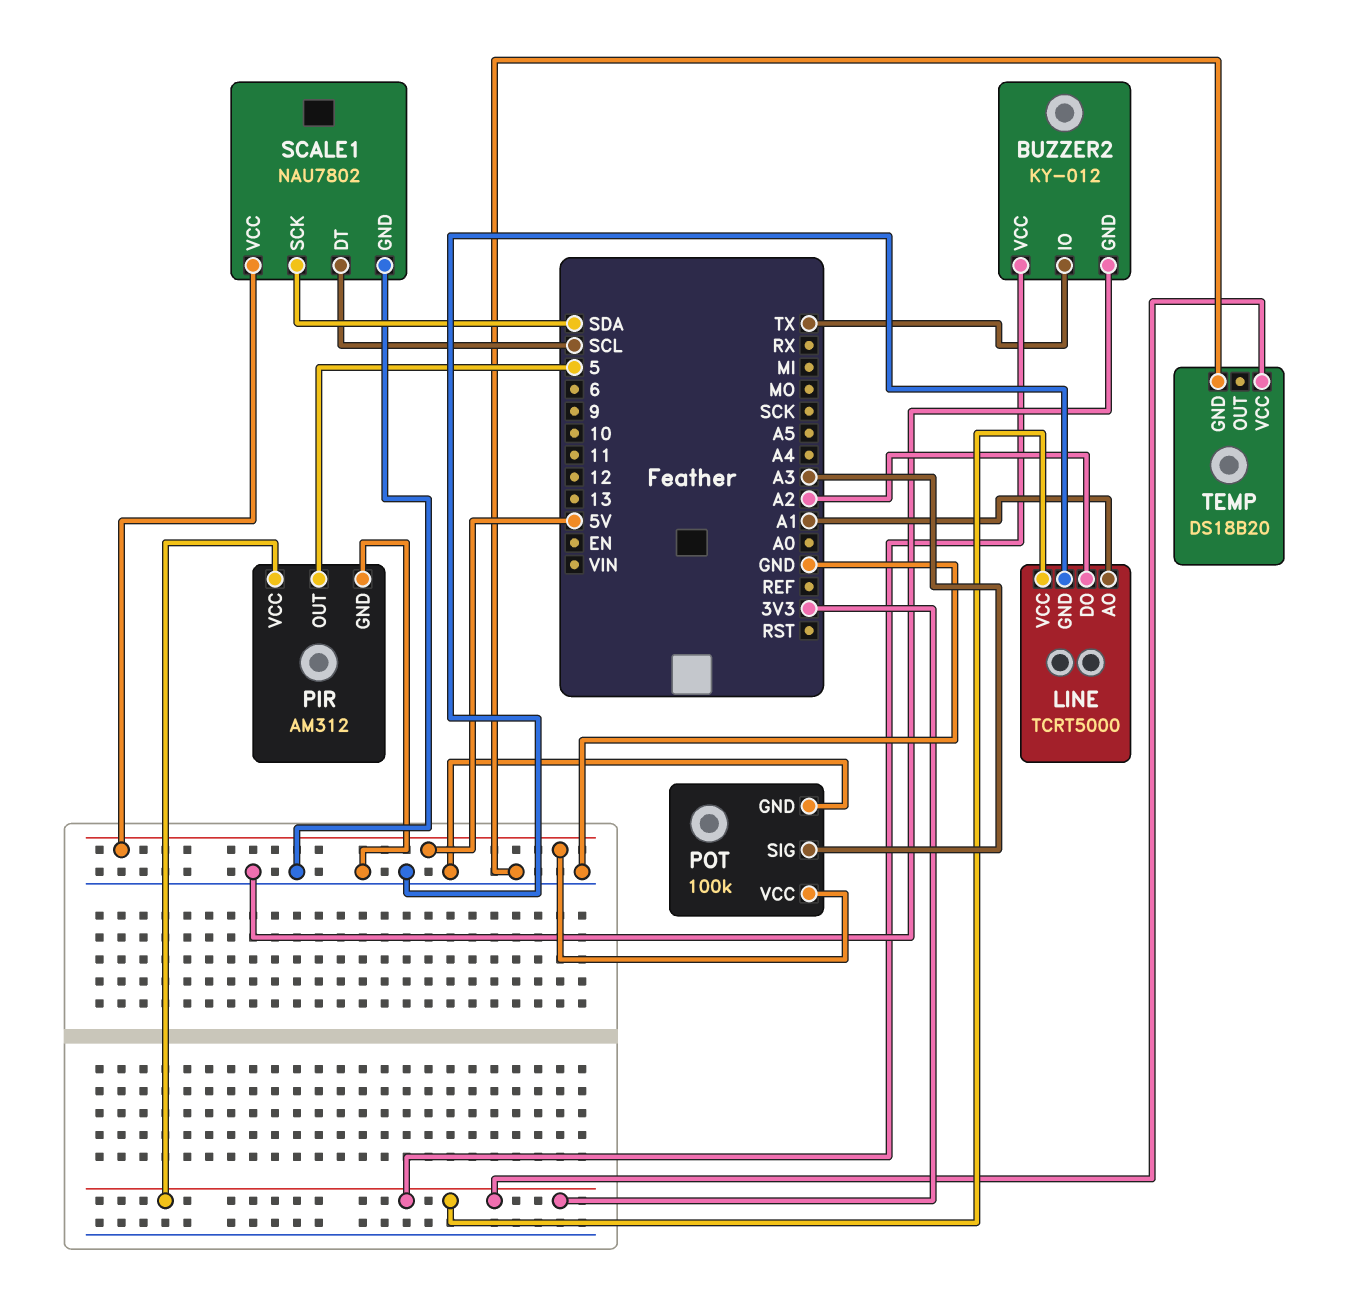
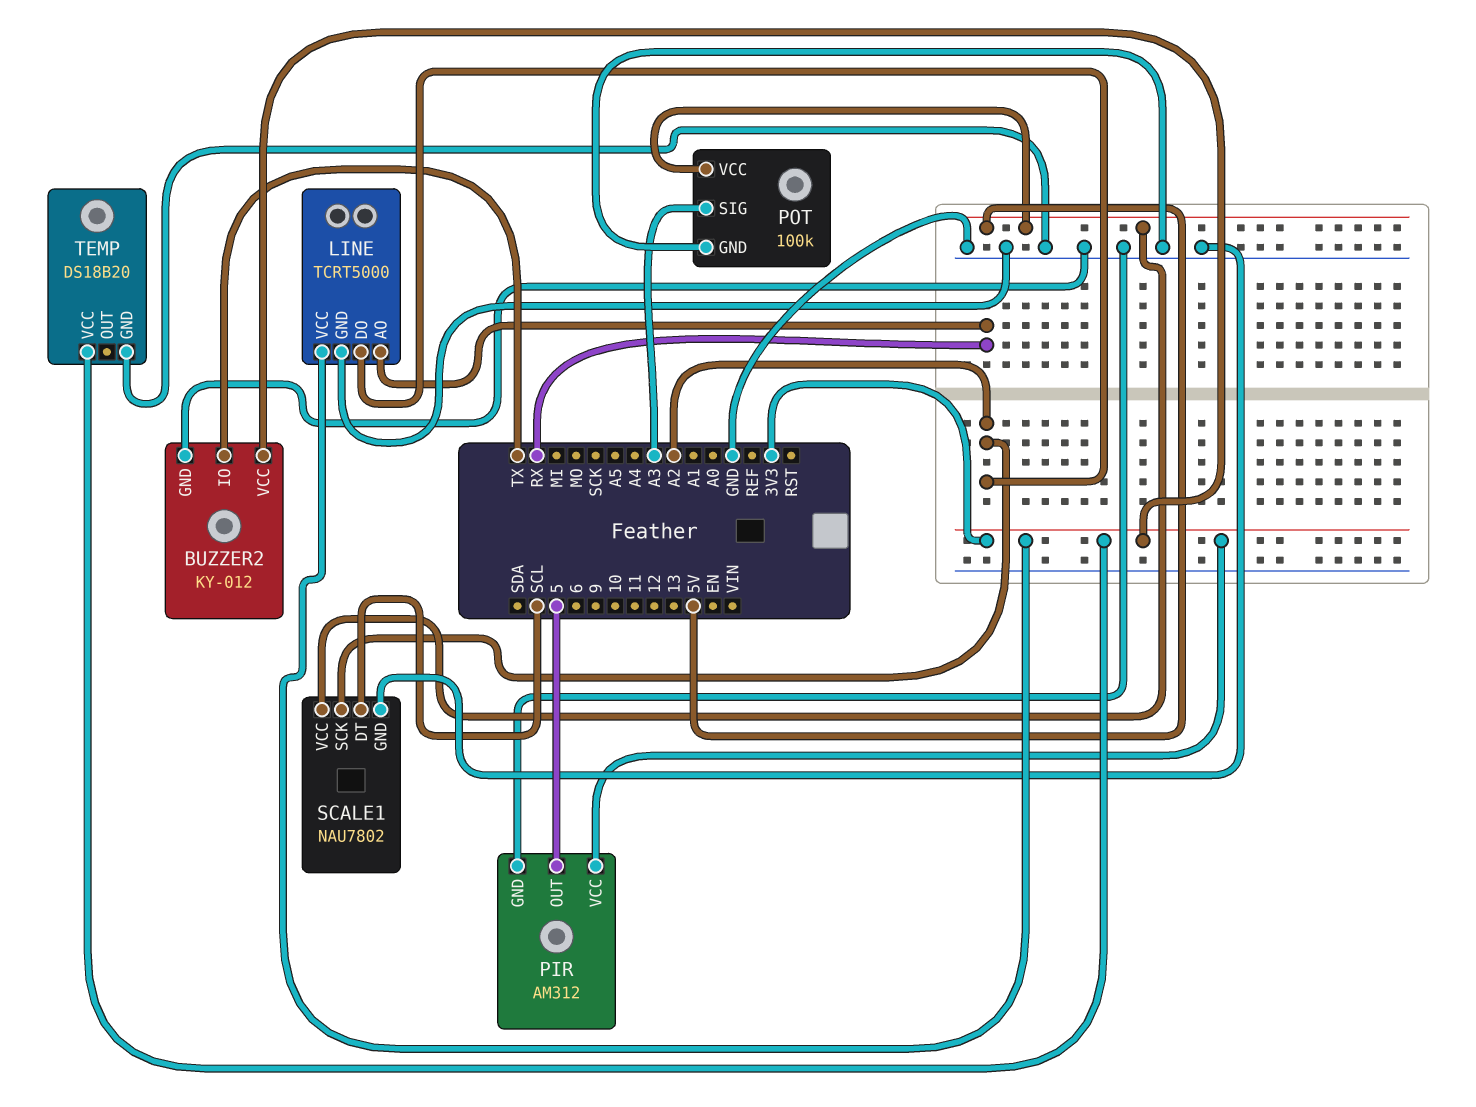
LINE pin AO: A1 -> RX
SCALE1 pin SCK: SDA -> A2

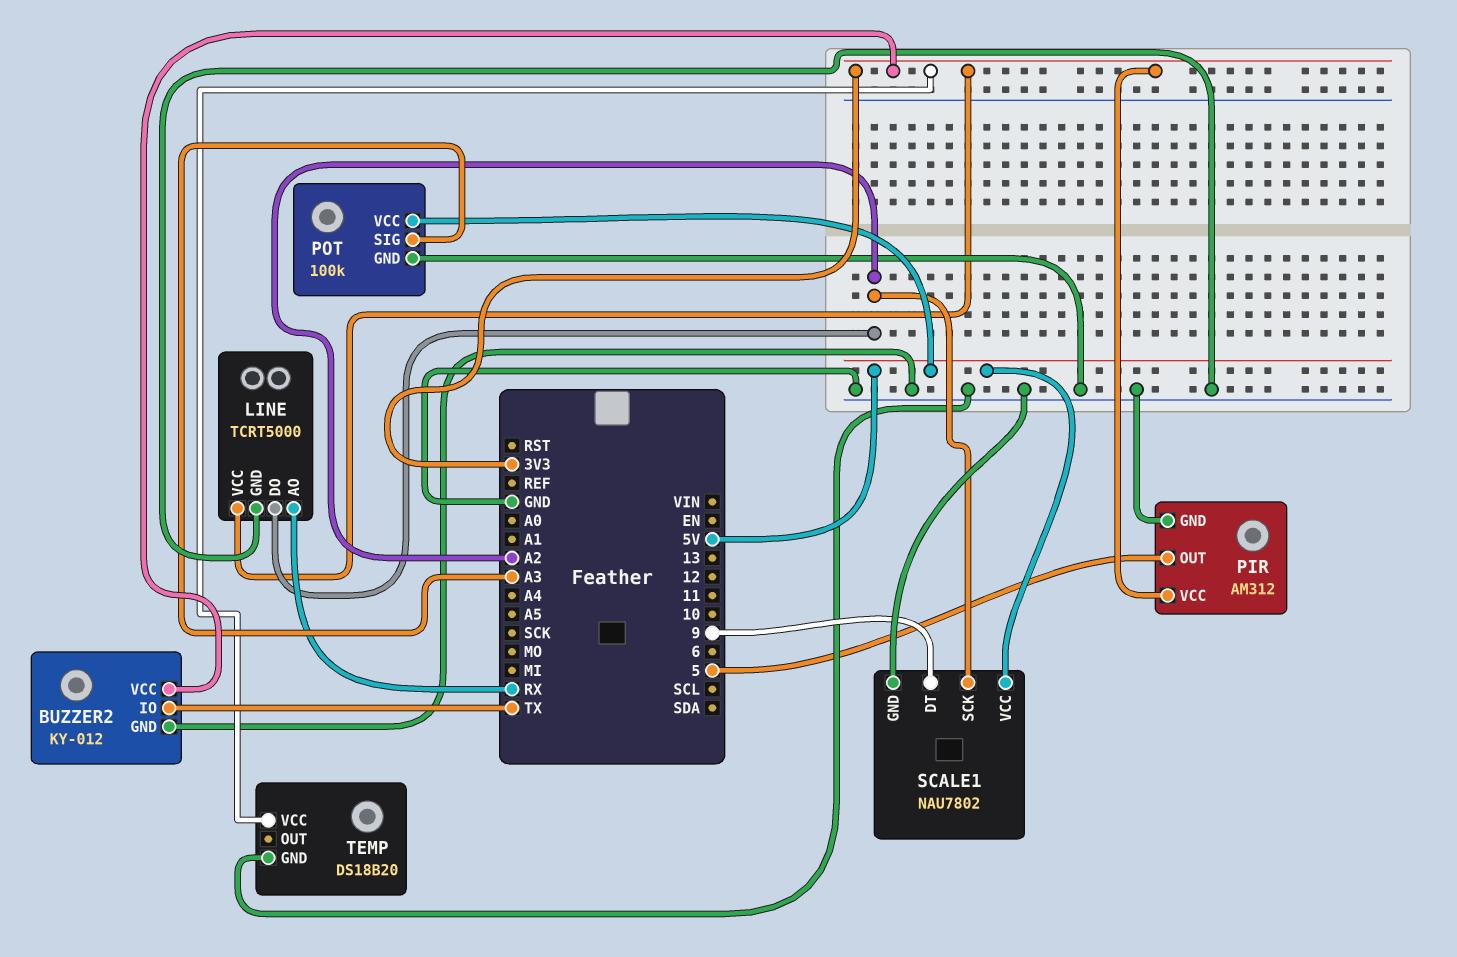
SCALE1 pin DT: SCL -> 9

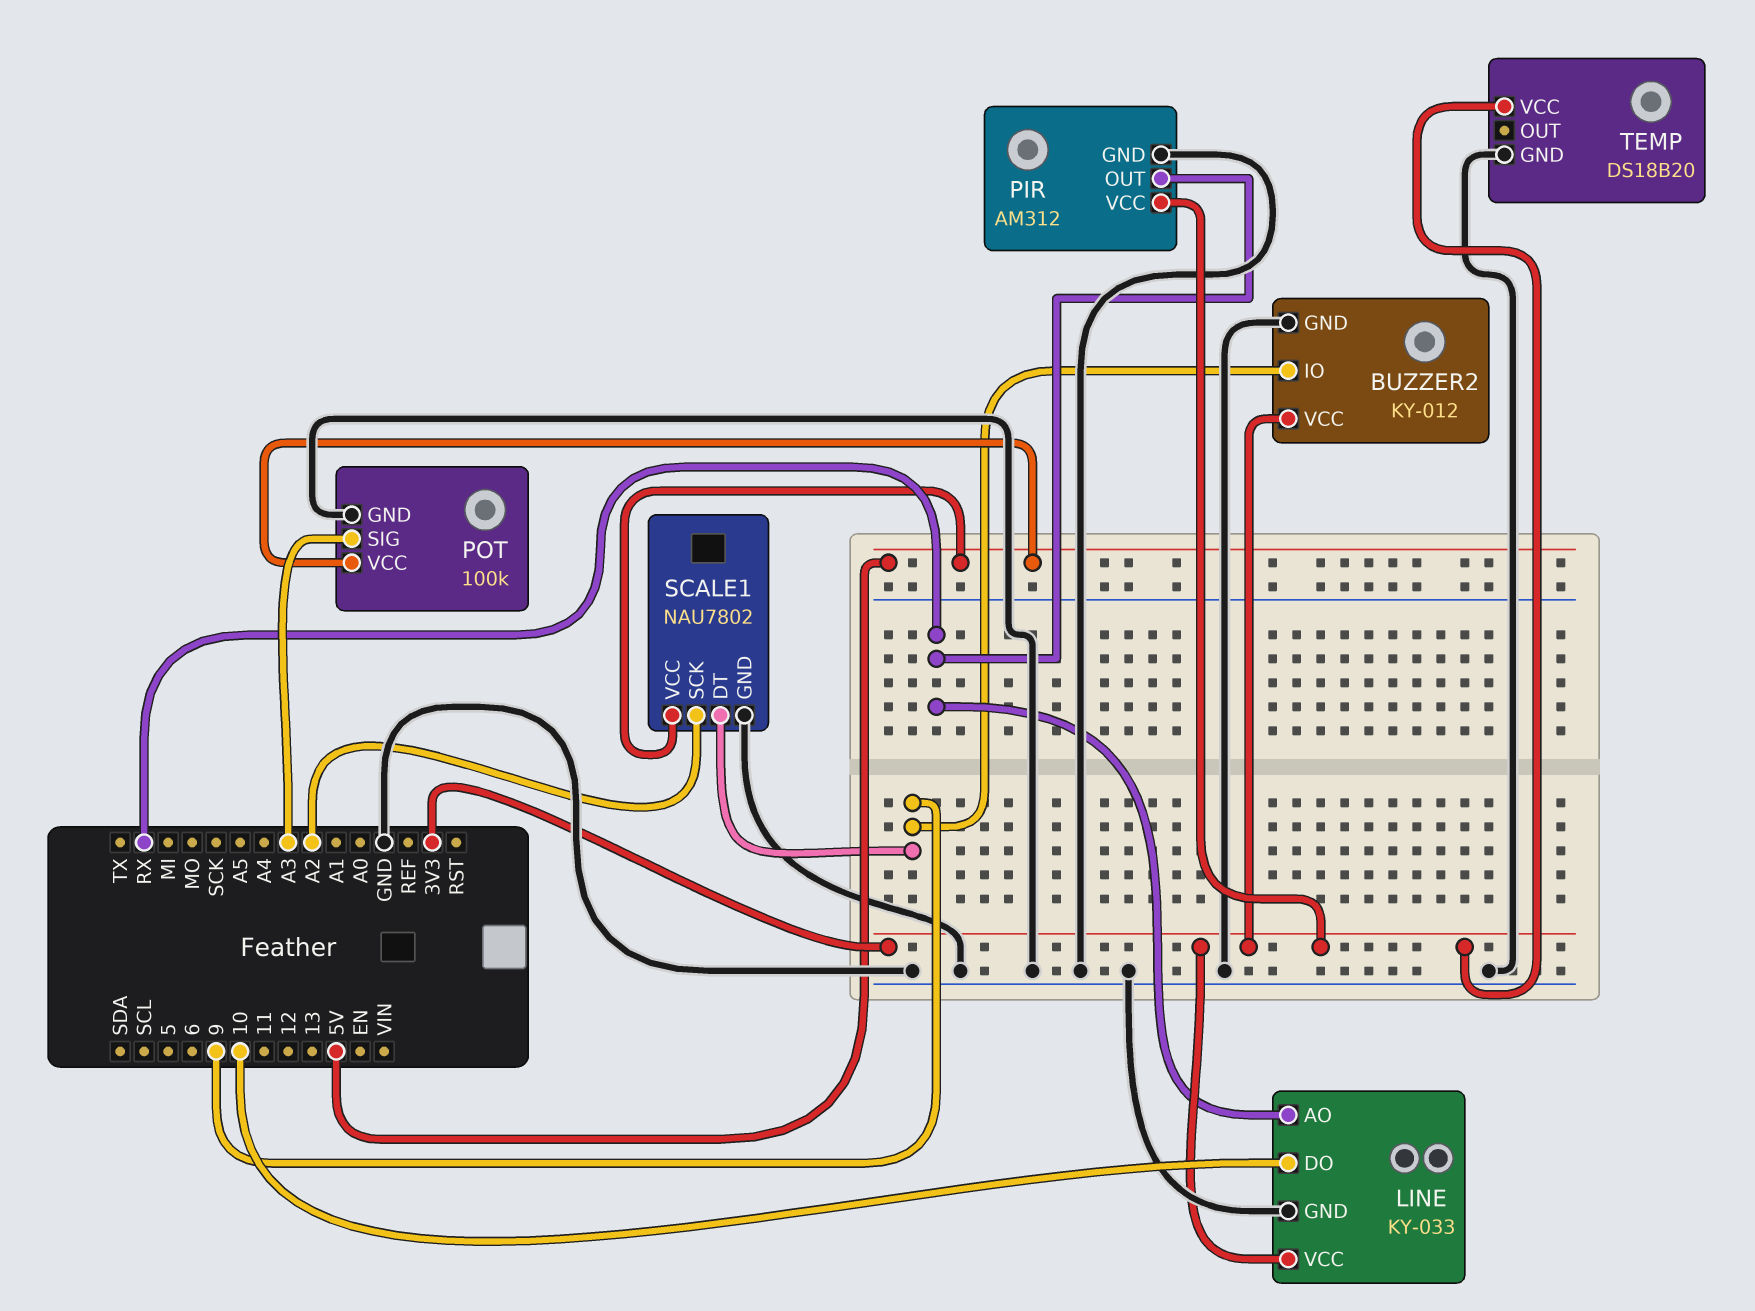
BUZZER2 pin IO: TX -> 9
LINE: TCRT5000 -> KY-033
LINE pin DO: A2 -> 10
PIR pin OUT: 5 -> RX

